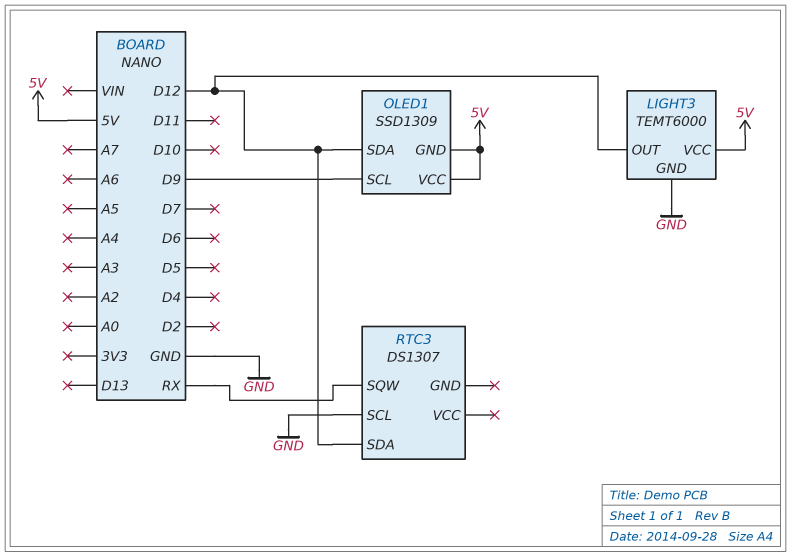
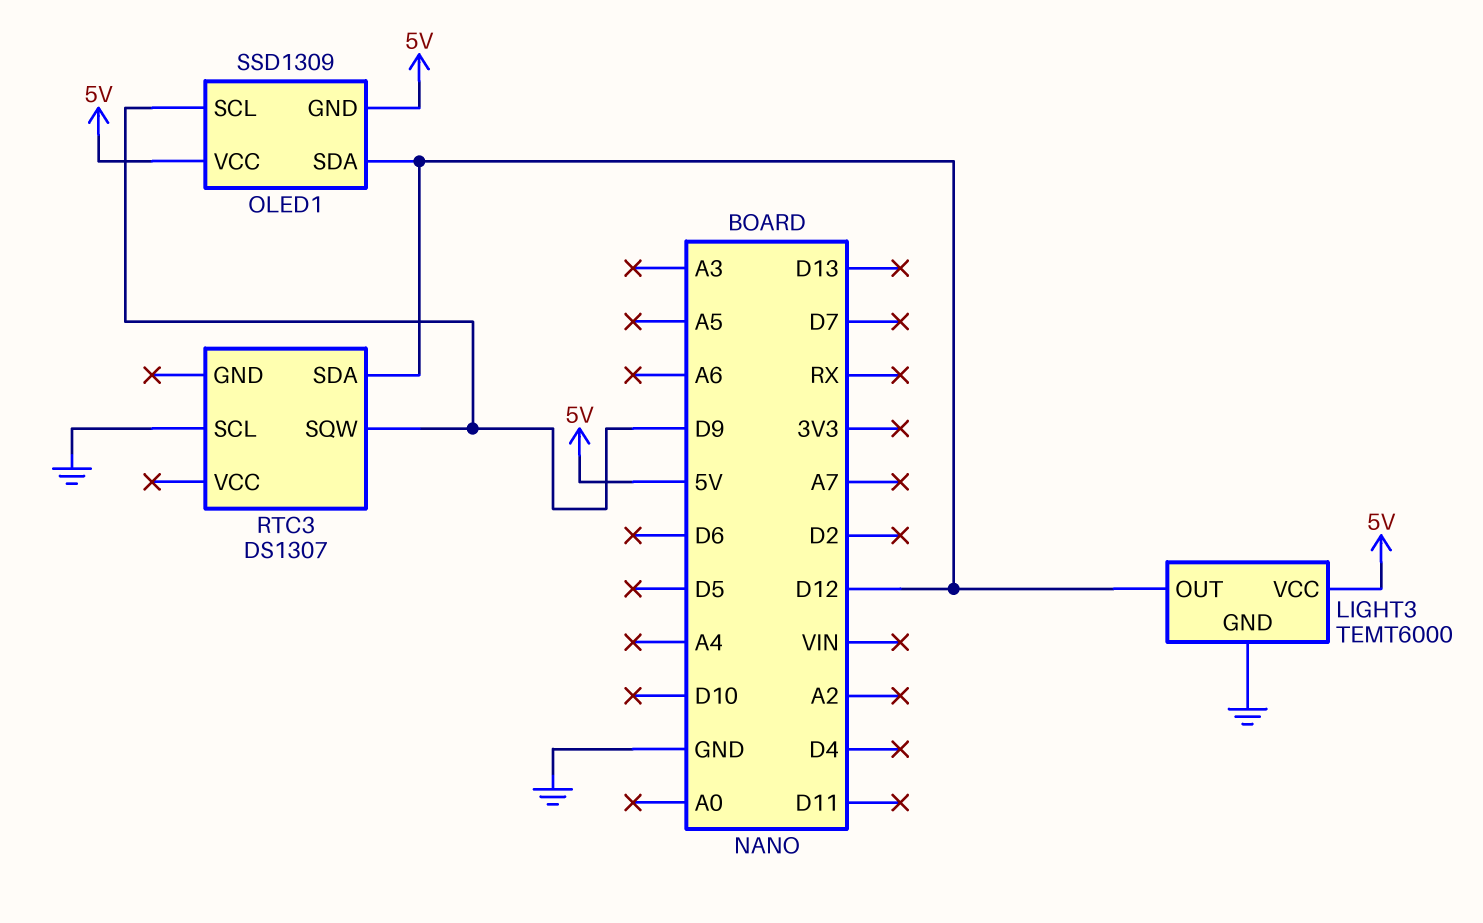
RTC3 pin SQW: RX -> D9

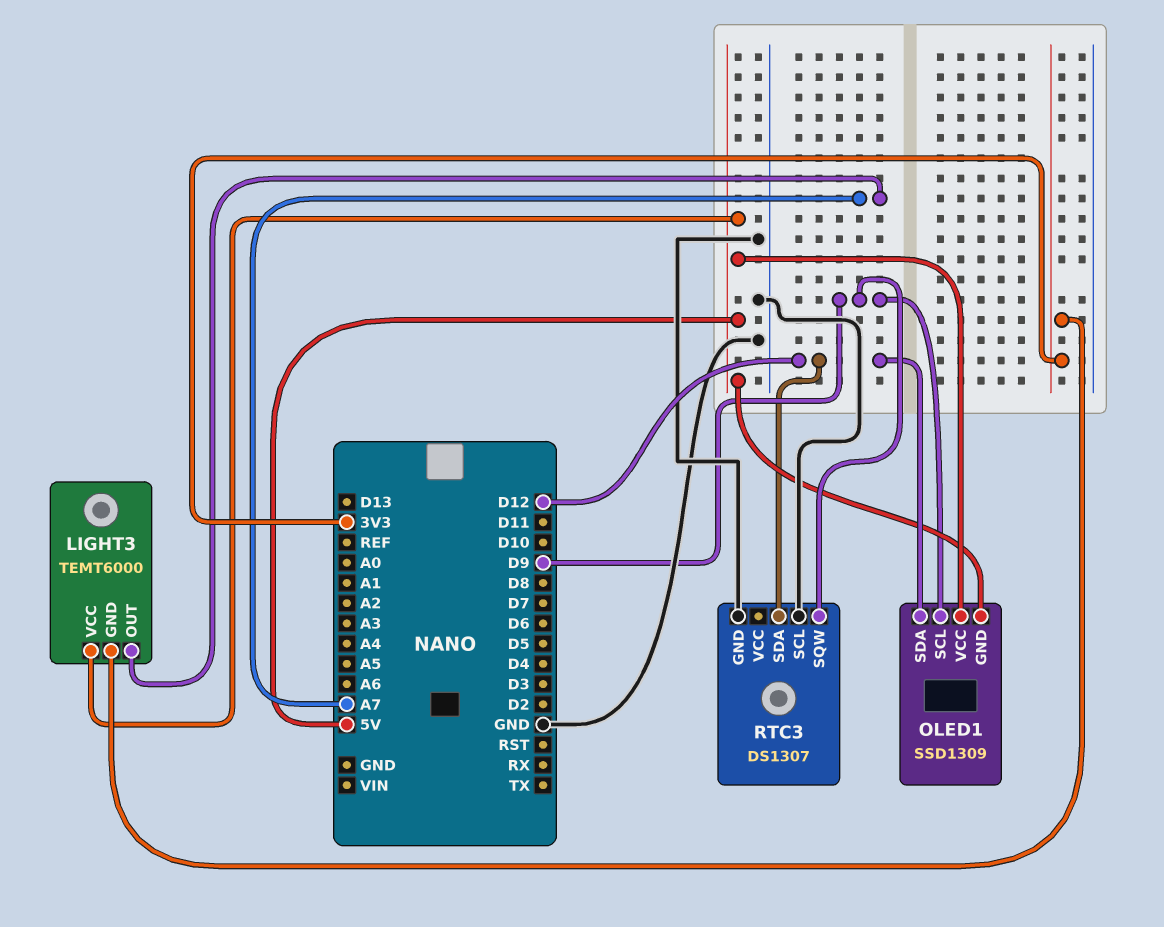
LIGHT3 pin GND: GND -> 3V3
LIGHT3 pin OUT: D12 -> A7
RTC3 pin GND: none -> GND

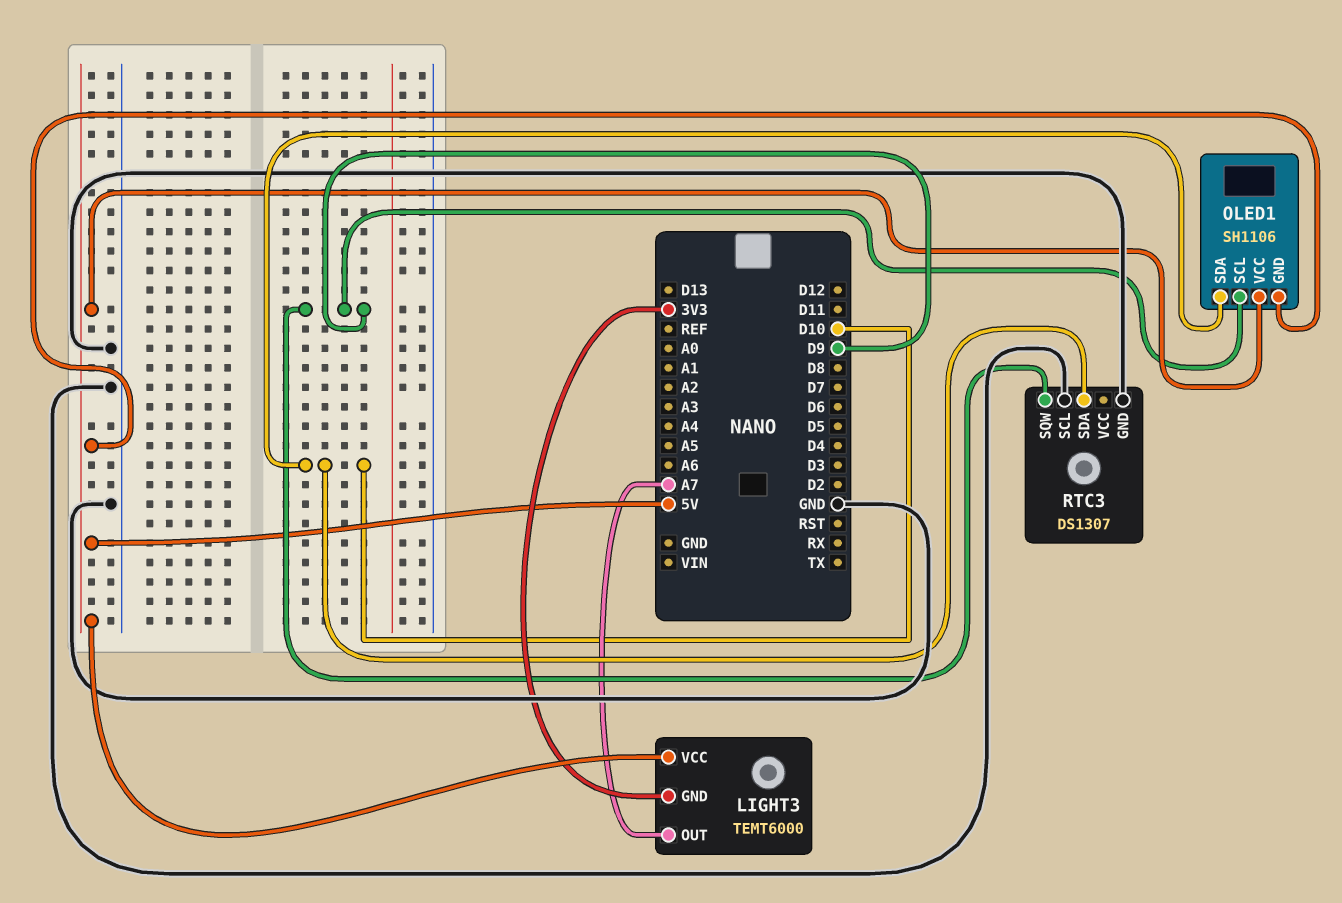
OLED1: SSD1309 -> SH1106
OLED1 pin SDA: D12 -> D10
RTC3 pin SDA: D12 -> D10

